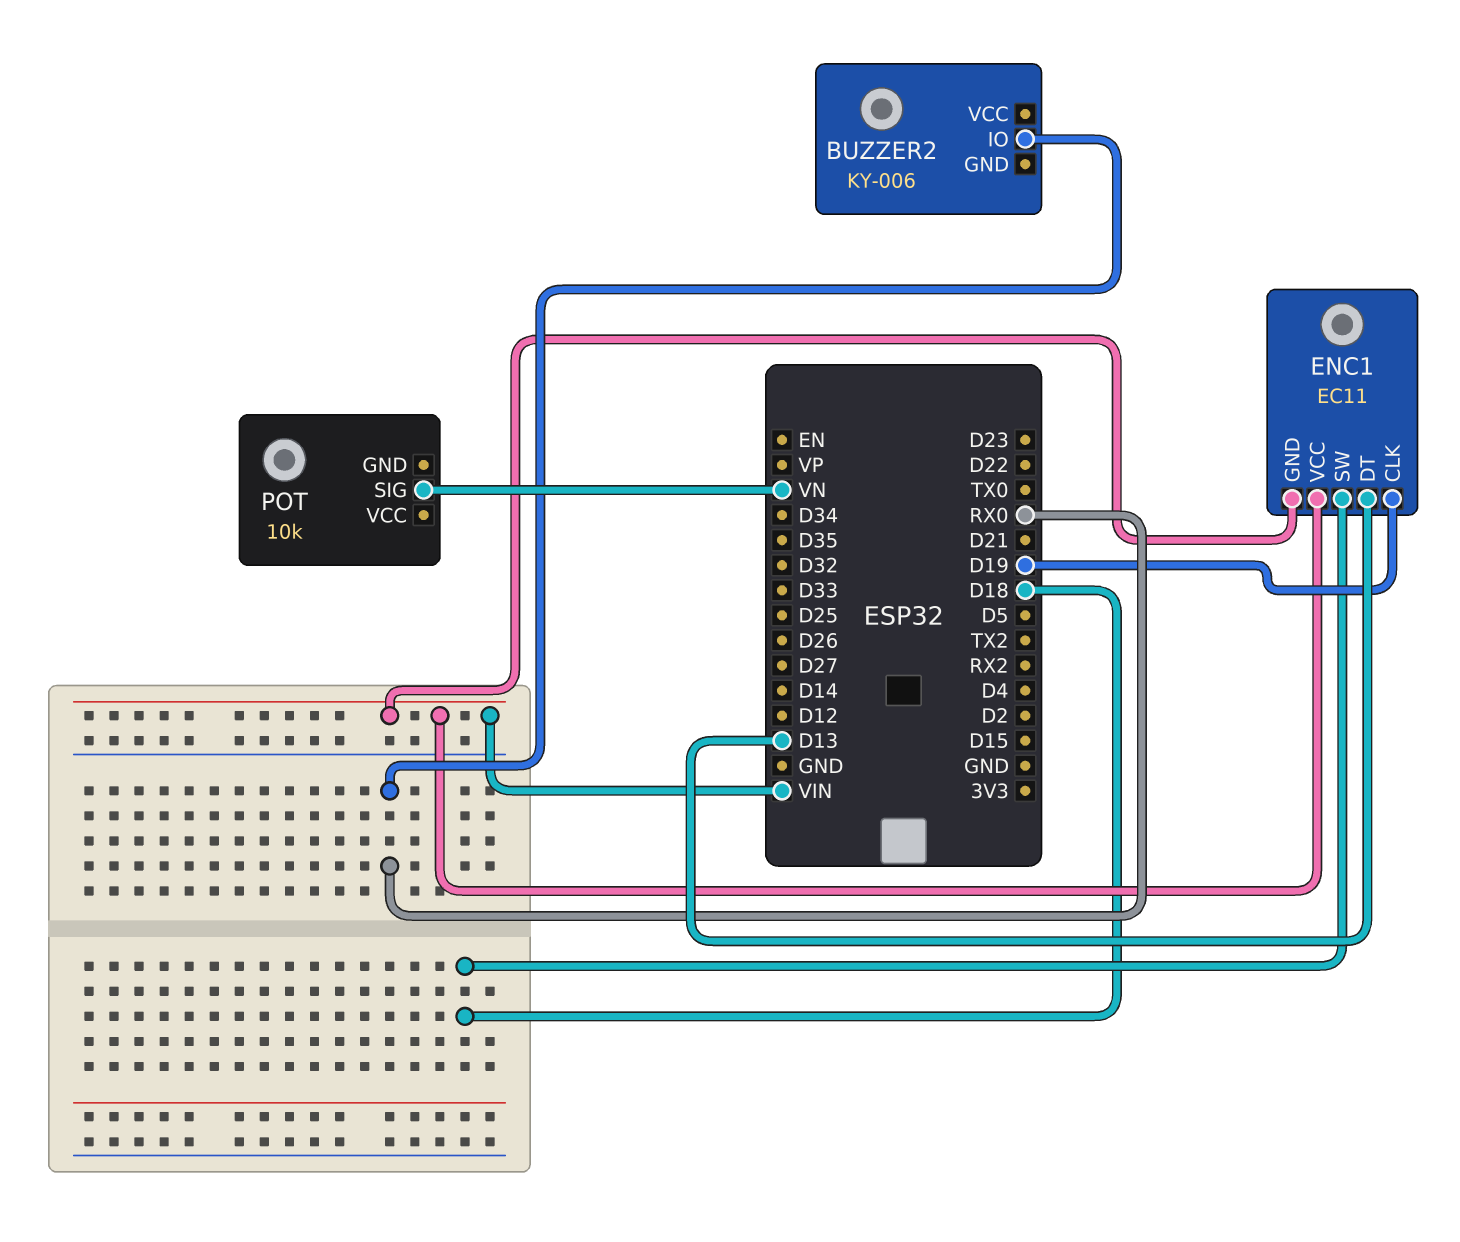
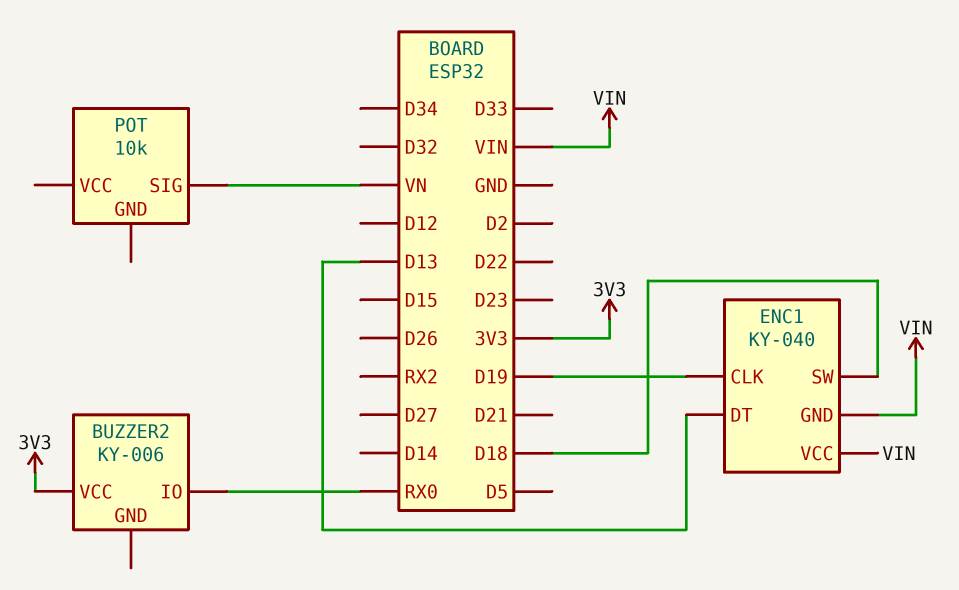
BUZZER2 pin VCC: none -> 3V3
ENC1: EC11 -> KY-040

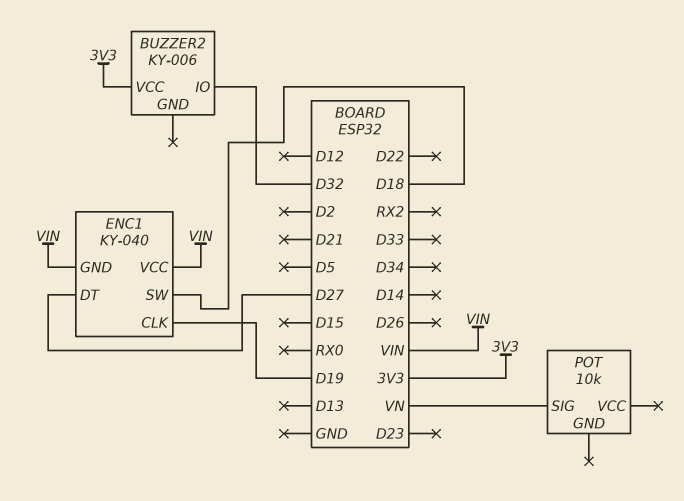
BUZZER2 pin IO: RX0 -> D32
ENC1 pin DT: D13 -> D27

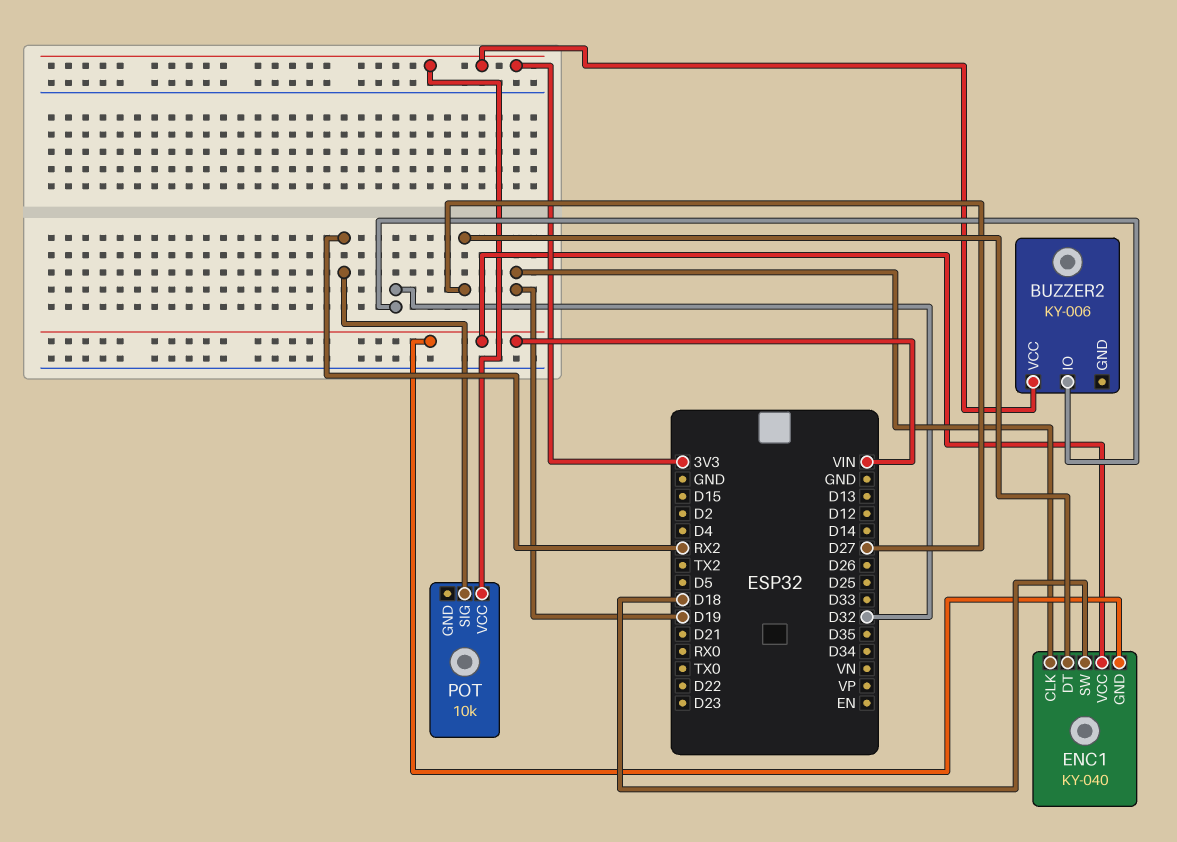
POT pin SIG: VN -> RX2
POT pin VCC: none -> 3V3

